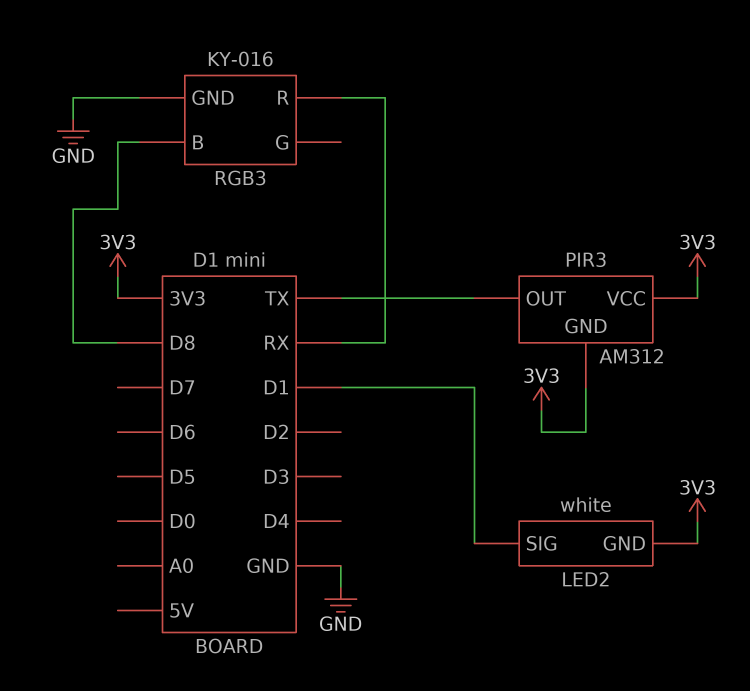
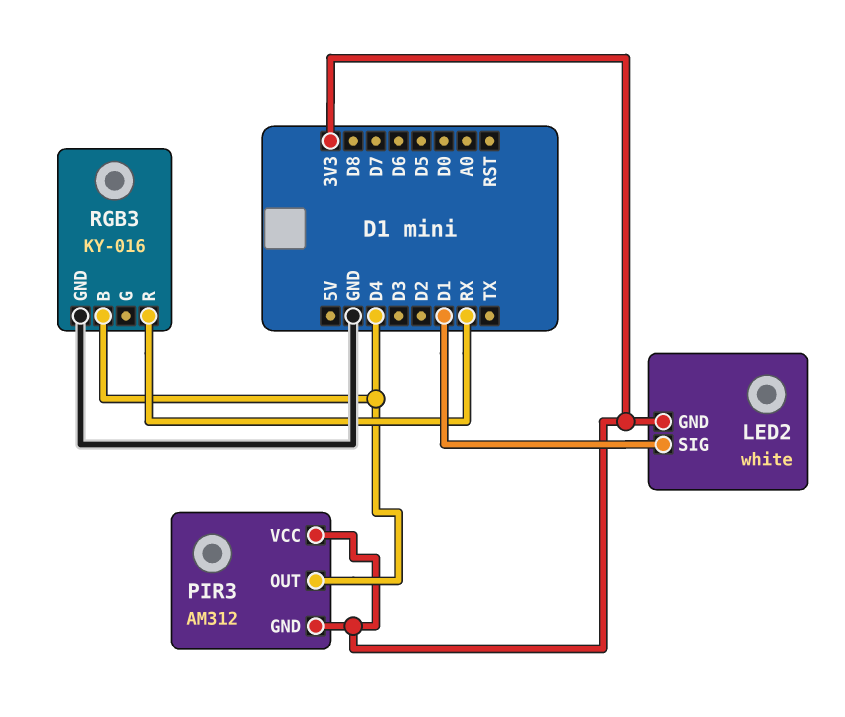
PIR3 pin OUT: TX -> D4
RGB3 pin B: D8 -> D4

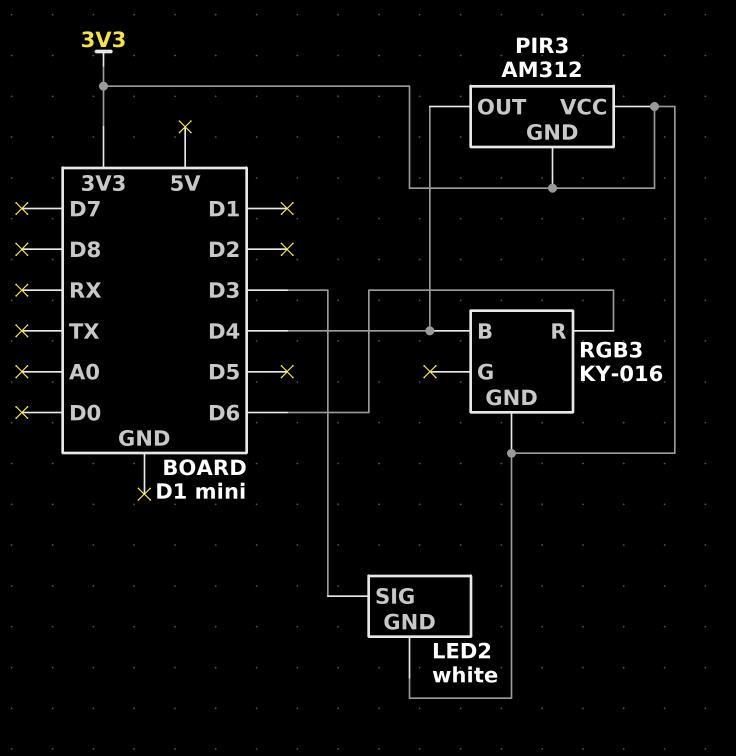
LED2 pin SIG: D1 -> D3
RGB3 pin GND: GND -> 3V3
RGB3 pin R: RX -> D6

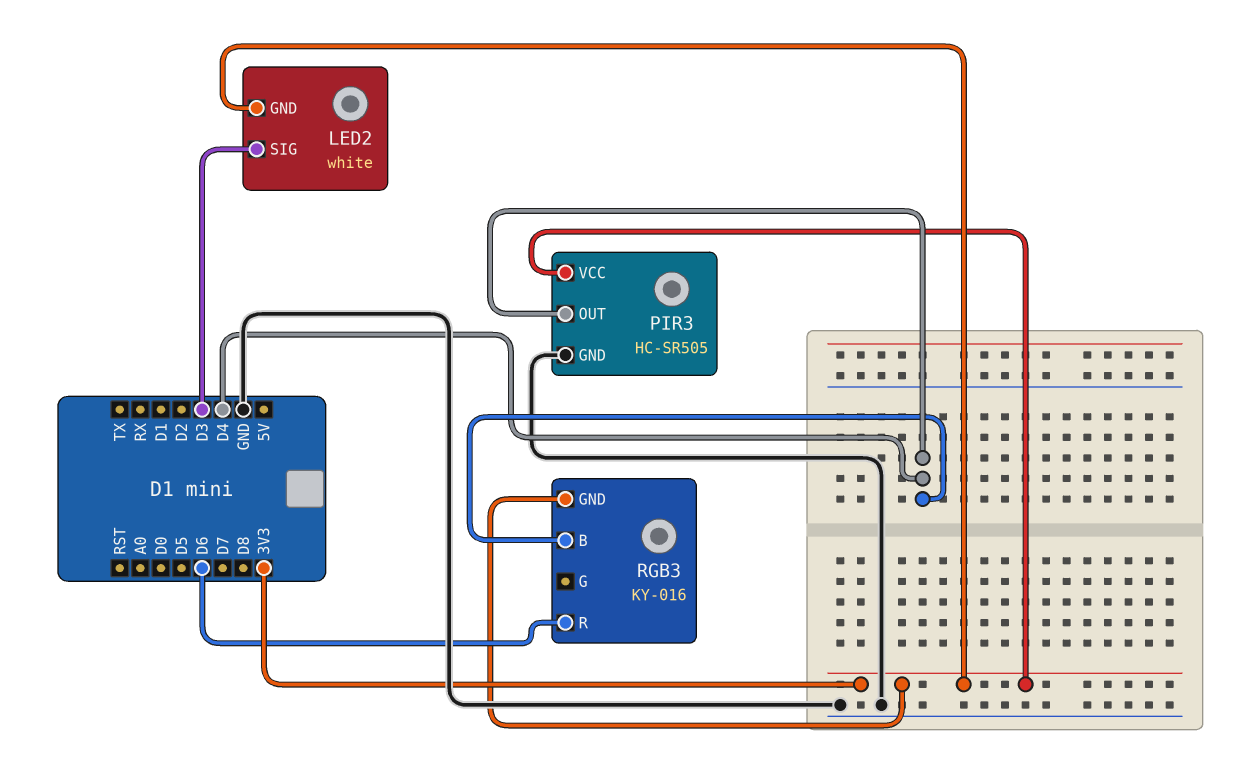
PIR3: AM312 -> HC-SR505
PIR3 pin GND: 3V3 -> GND

